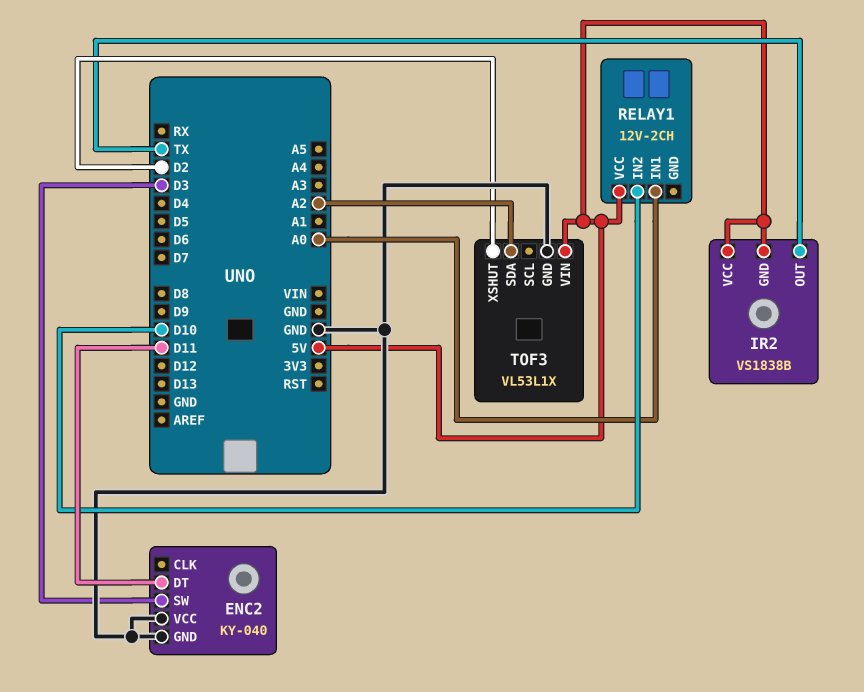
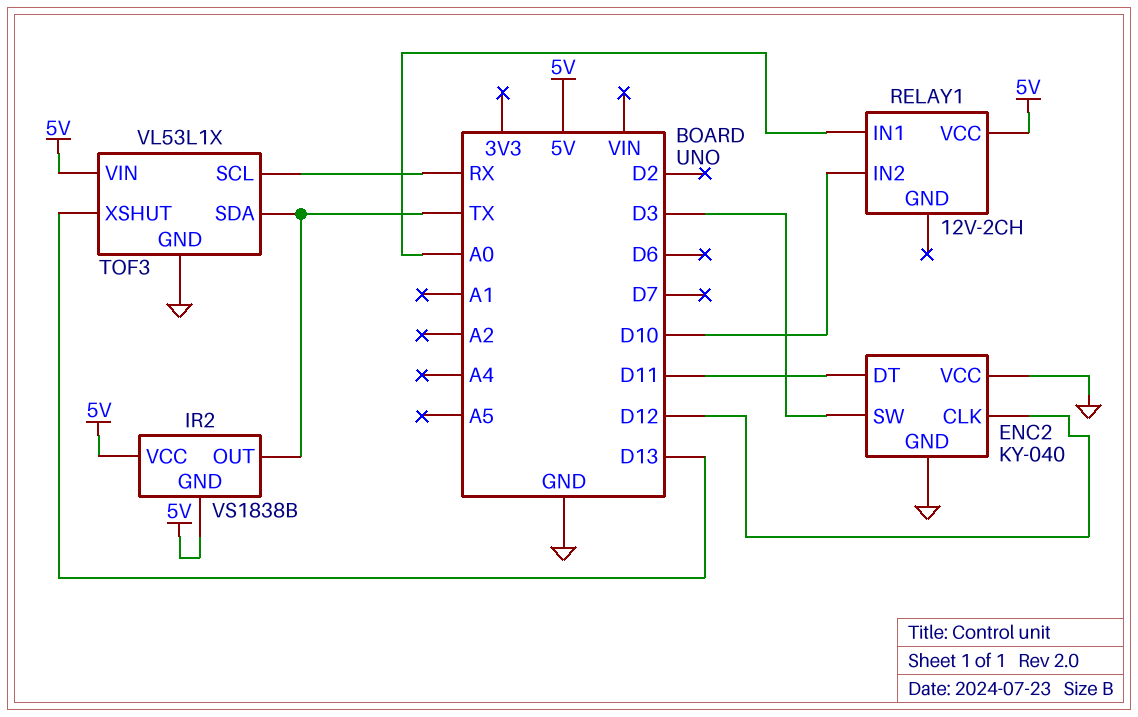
ENC2 pin CLK: none -> D12
TOF3 pin SCL: none -> RX
TOF3 pin SDA: A2 -> TX
TOF3 pin XSHUT: D2 -> D13

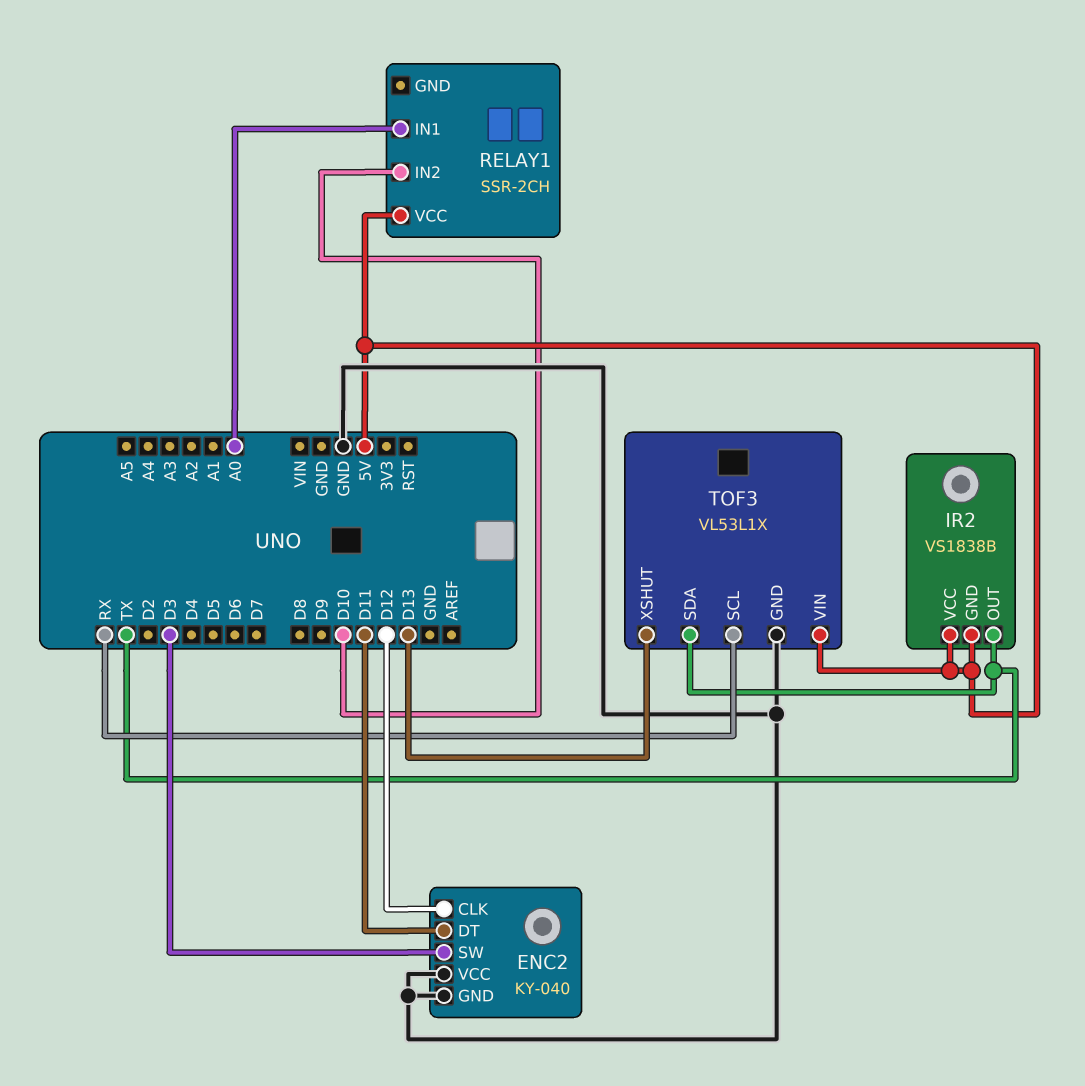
RELAY1: 12V-2CH -> SSR-2CH

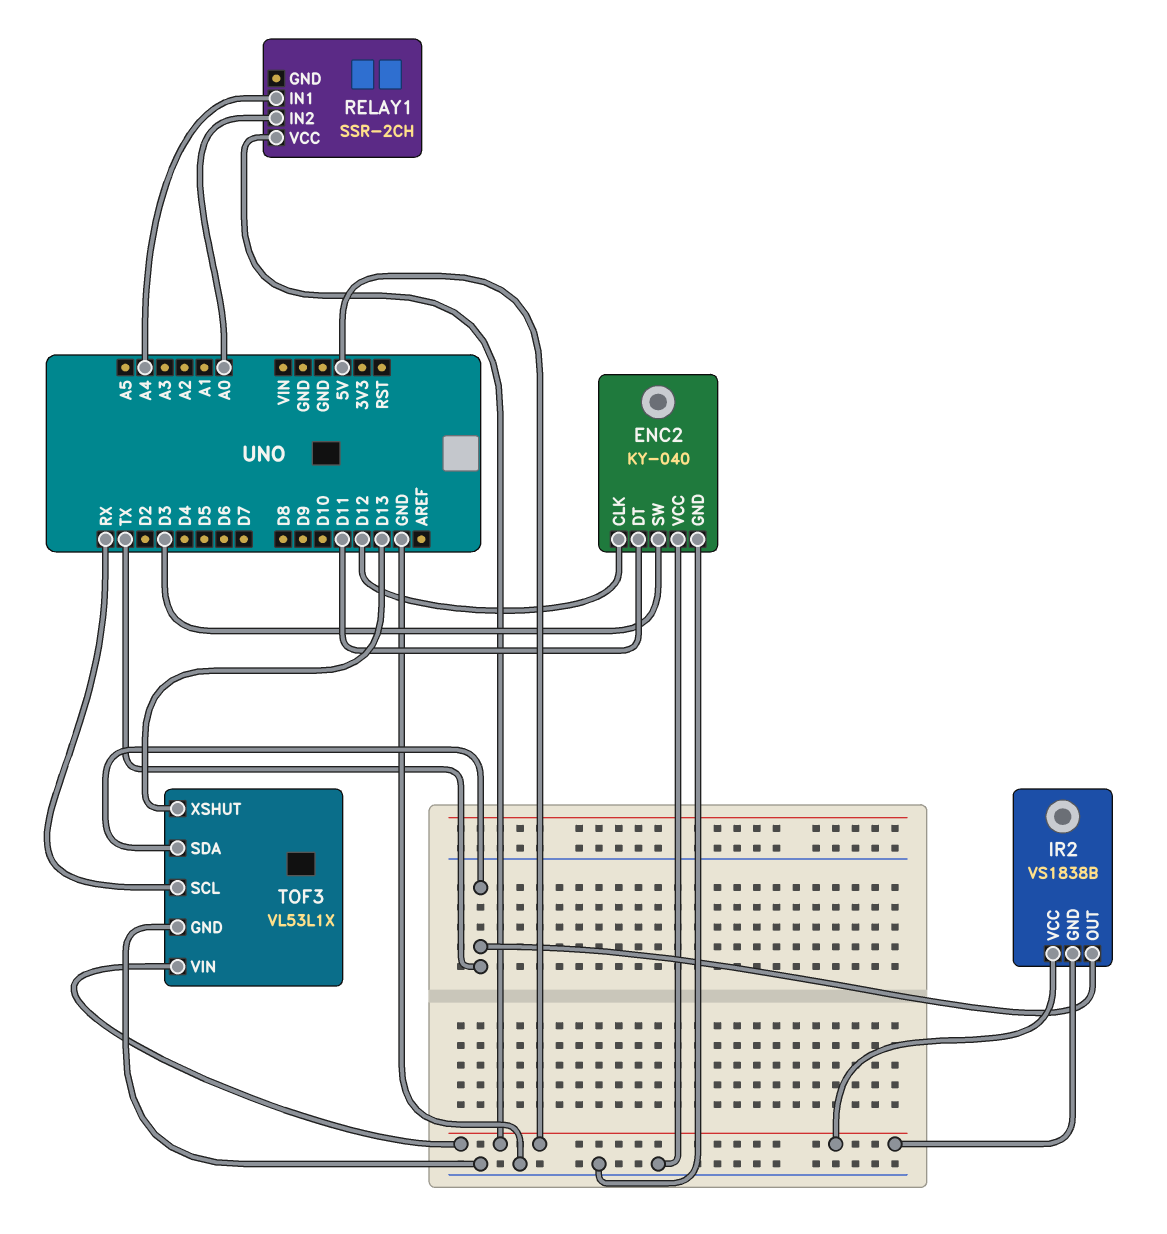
RELAY1 pin IN1: A0 -> A4
RELAY1 pin IN2: D10 -> A0

